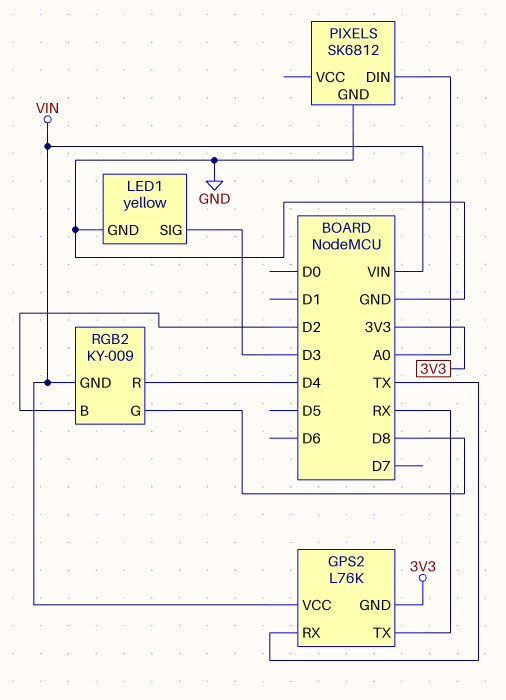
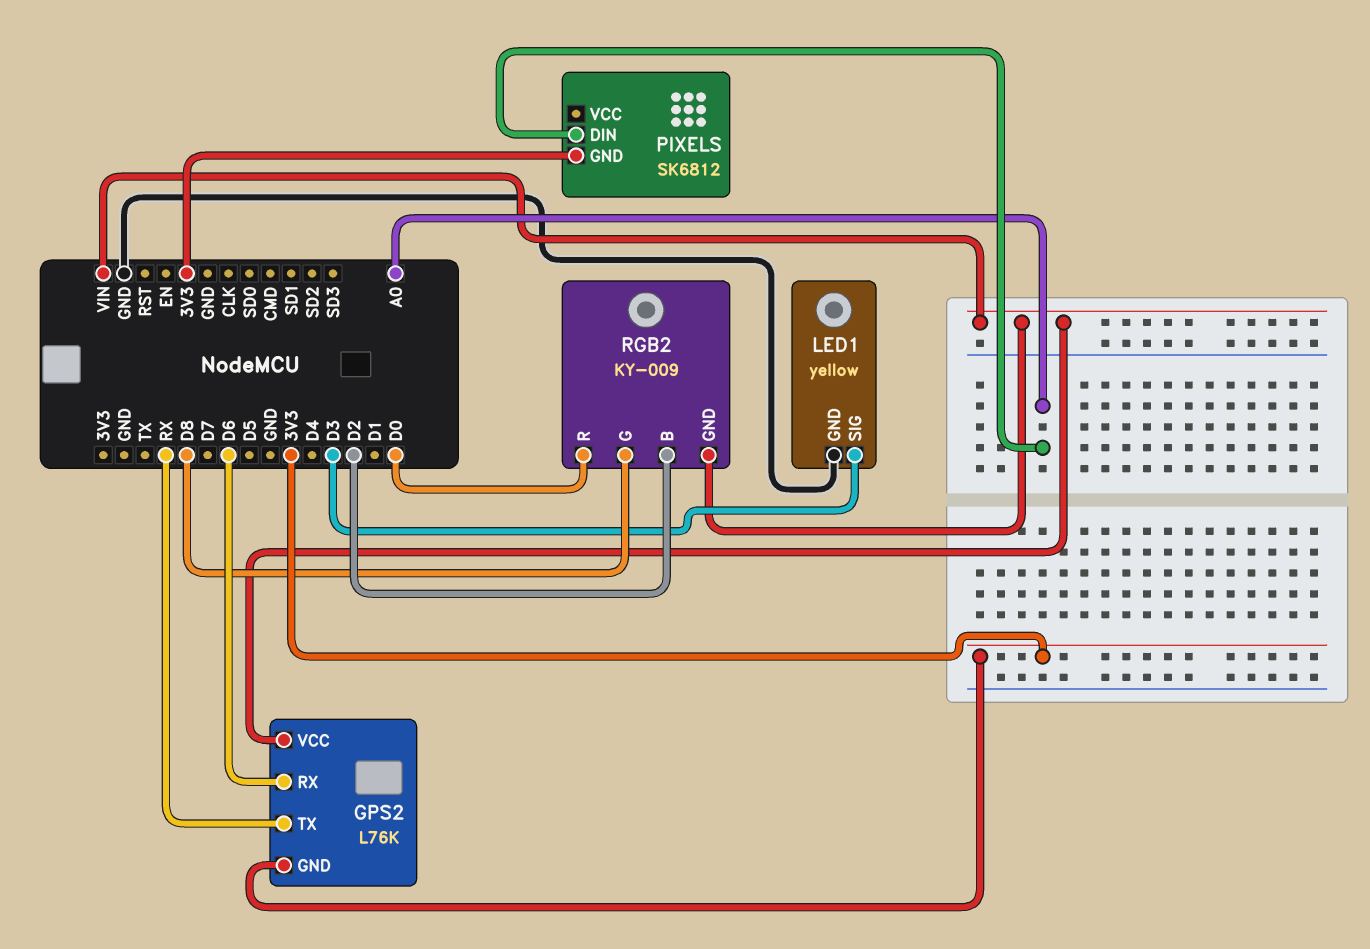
GPS2 pin RX: TX -> D6
PIXELS pin GND: GND -> 3V3
RGB2 pin R: D4 -> D0

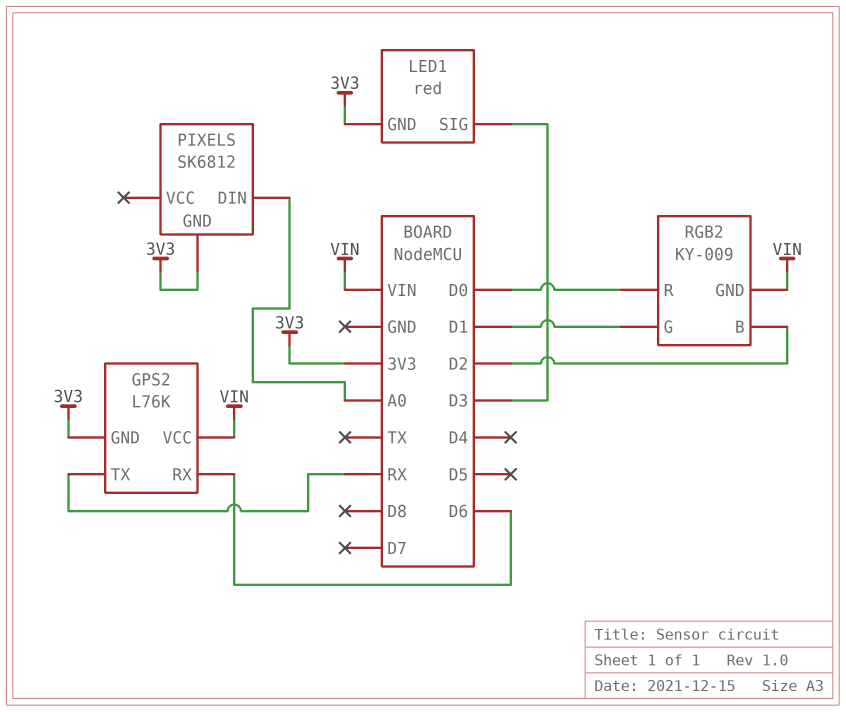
LED1: yellow -> red
LED1 pin GND: GND -> 3V3
RGB2 pin G: D8 -> D1

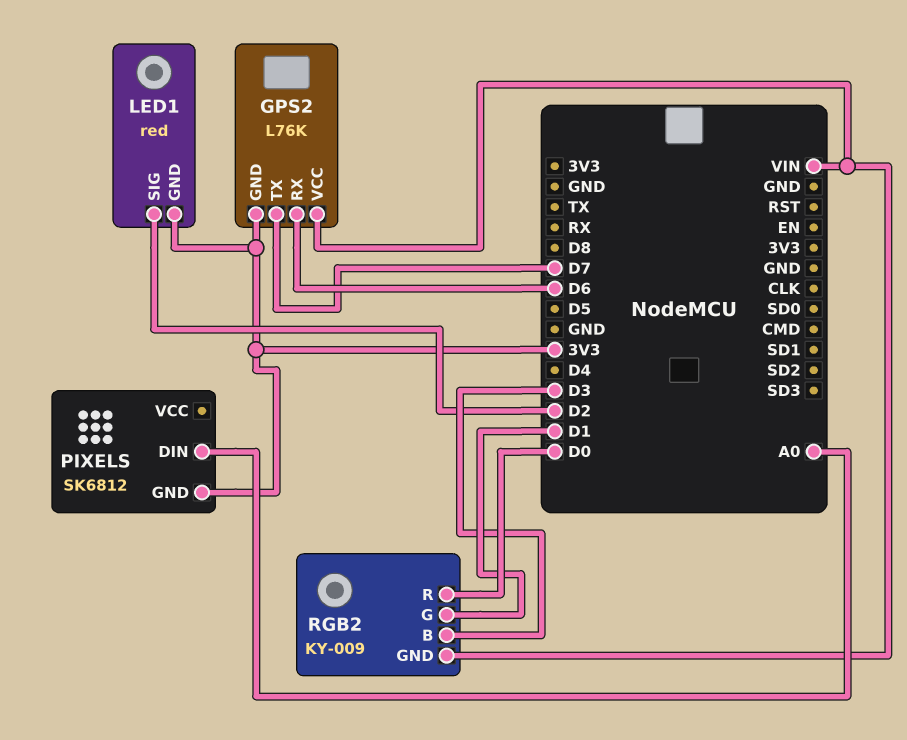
GPS2 pin TX: RX -> D7
LED1 pin SIG: D3 -> D2
RGB2 pin B: D2 -> D3

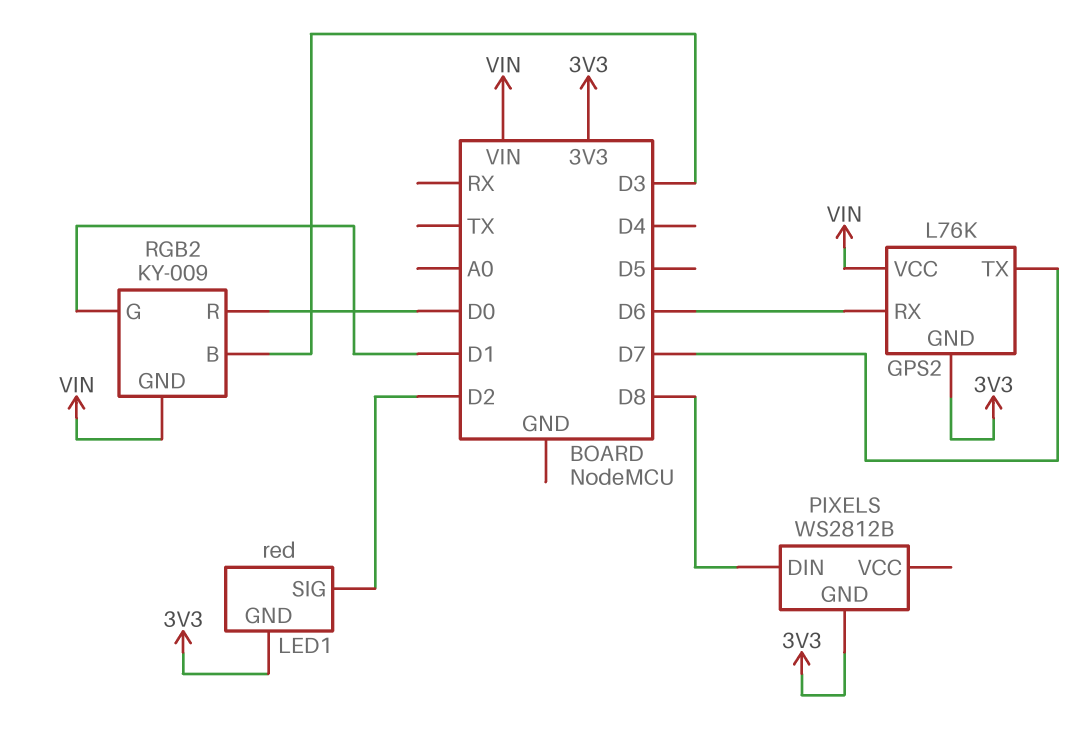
PIXELS: SK6812 -> WS2812B
PIXELS pin DIN: A0 -> D8

